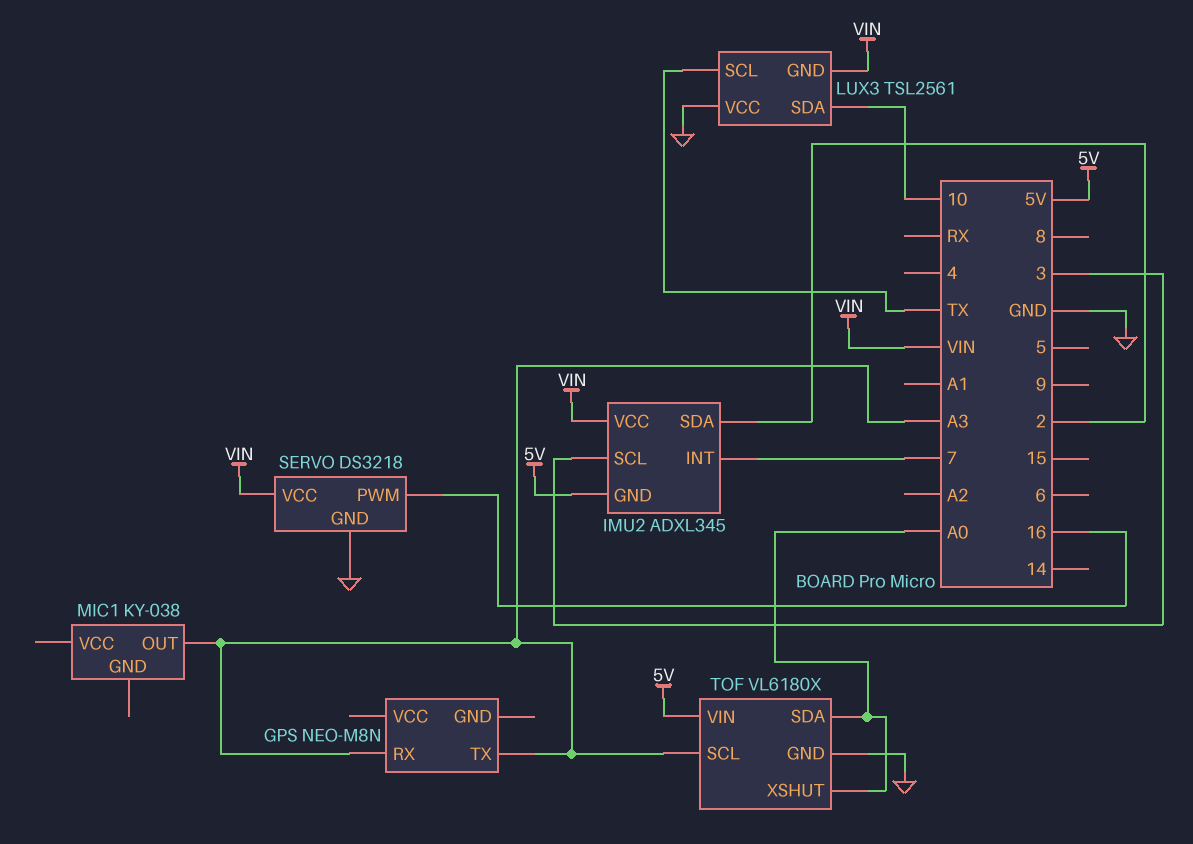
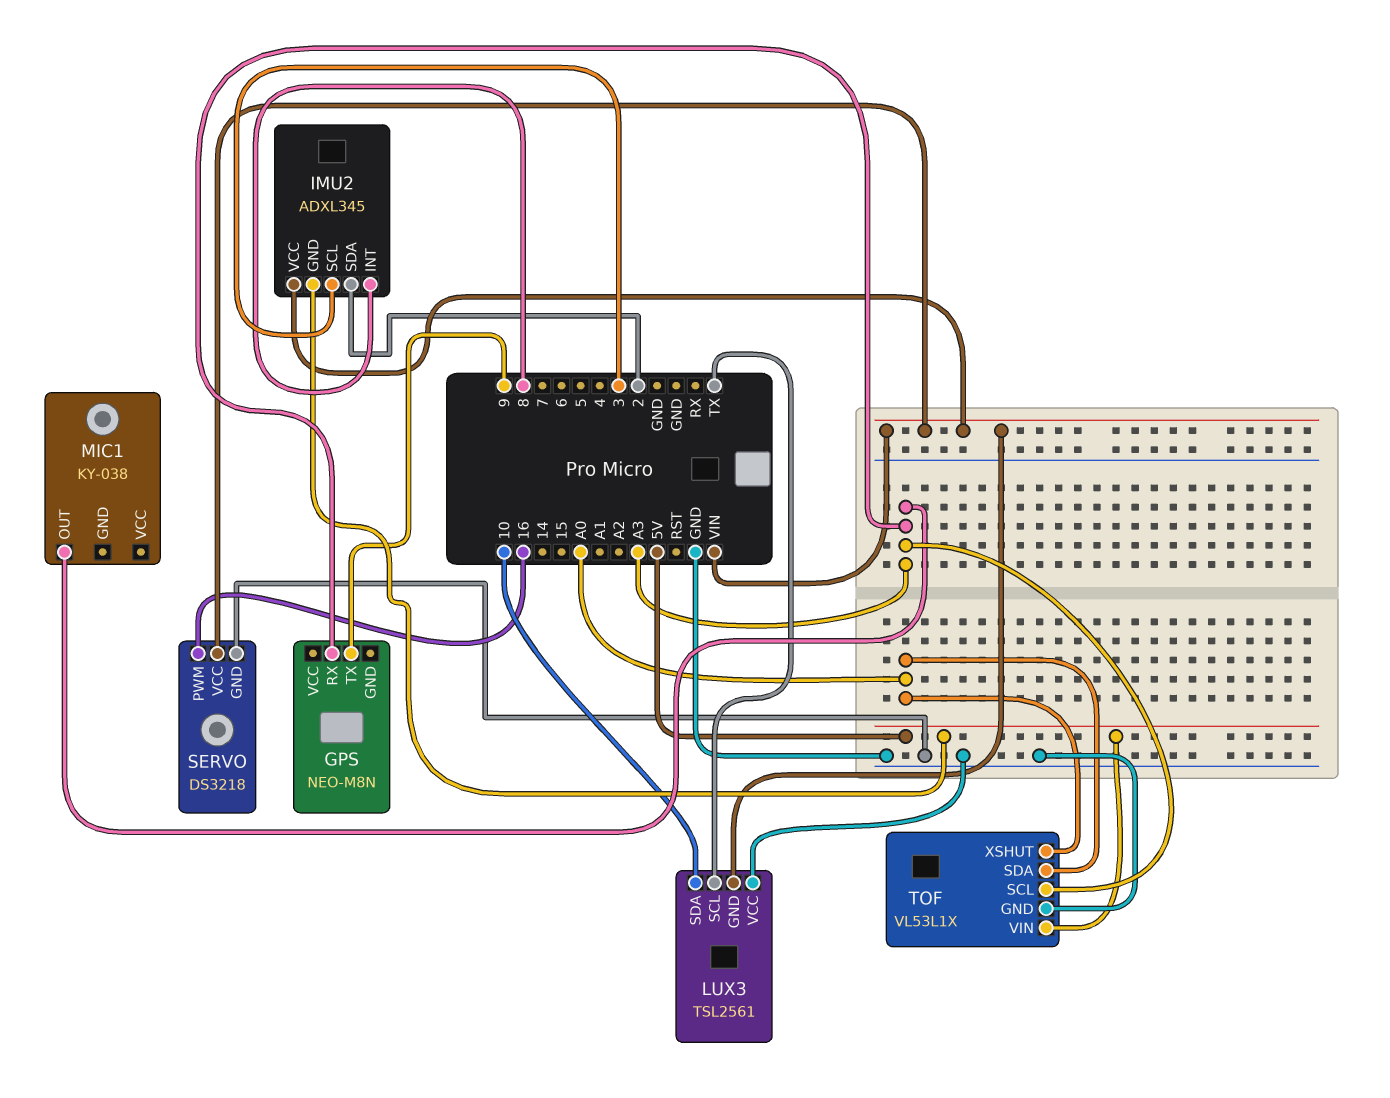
GPS pin TX: A3 -> 9
IMU2 pin INT: 7 -> 8
TOF: VL6180X -> VL53L1X

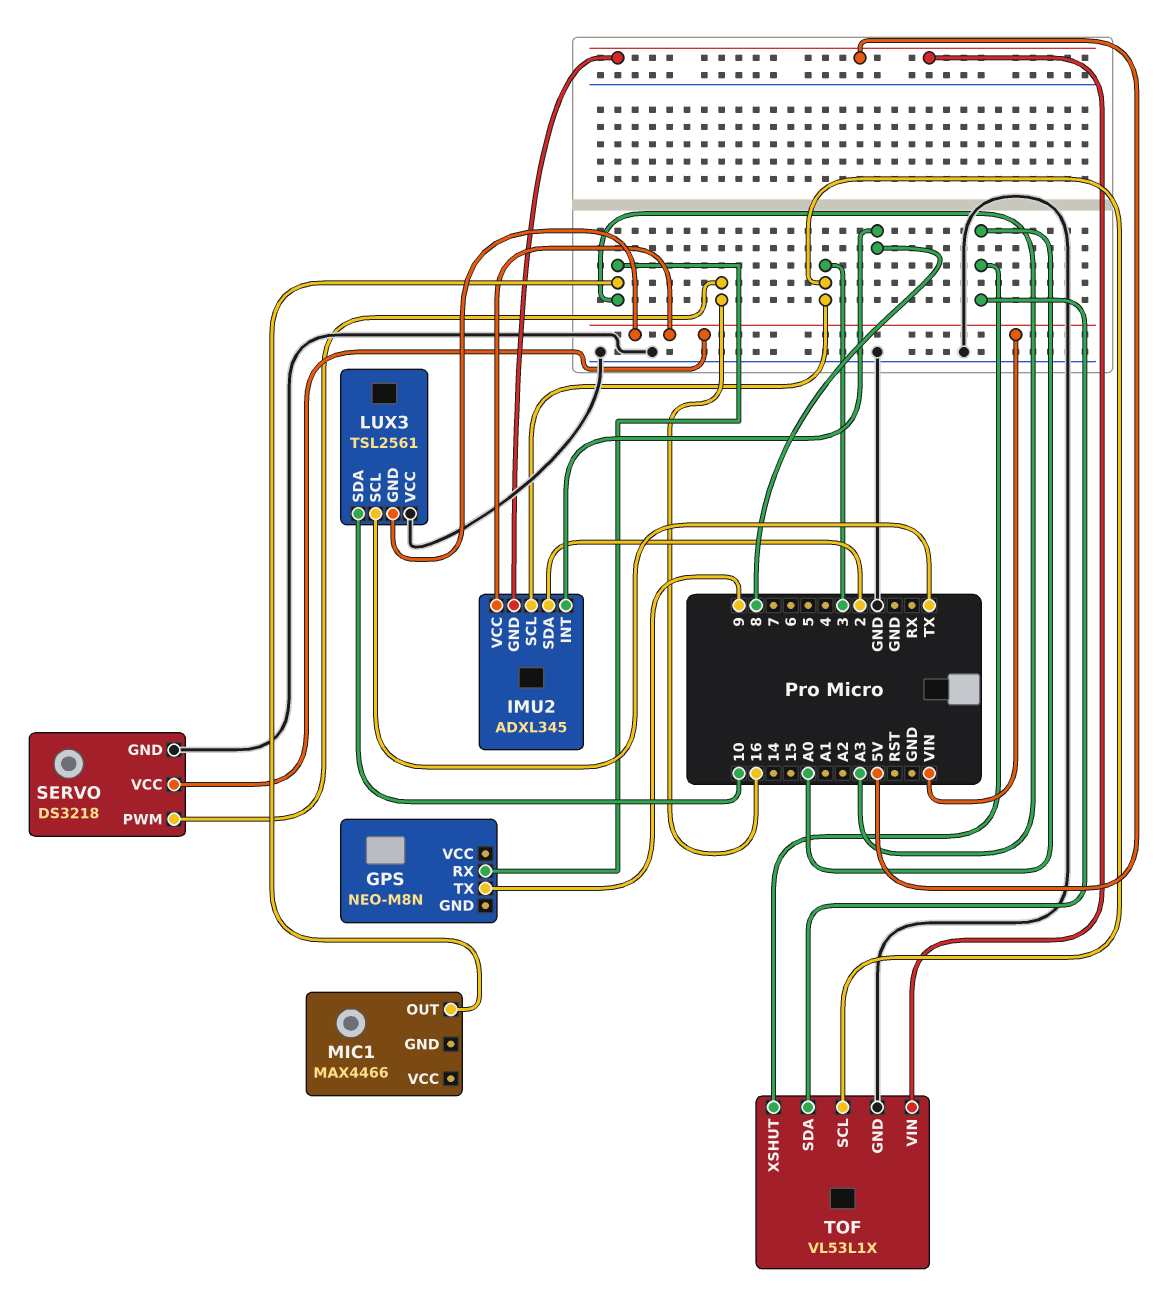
MIC1: KY-038 -> MAX4466
TOF pin SCL: A3 -> 3

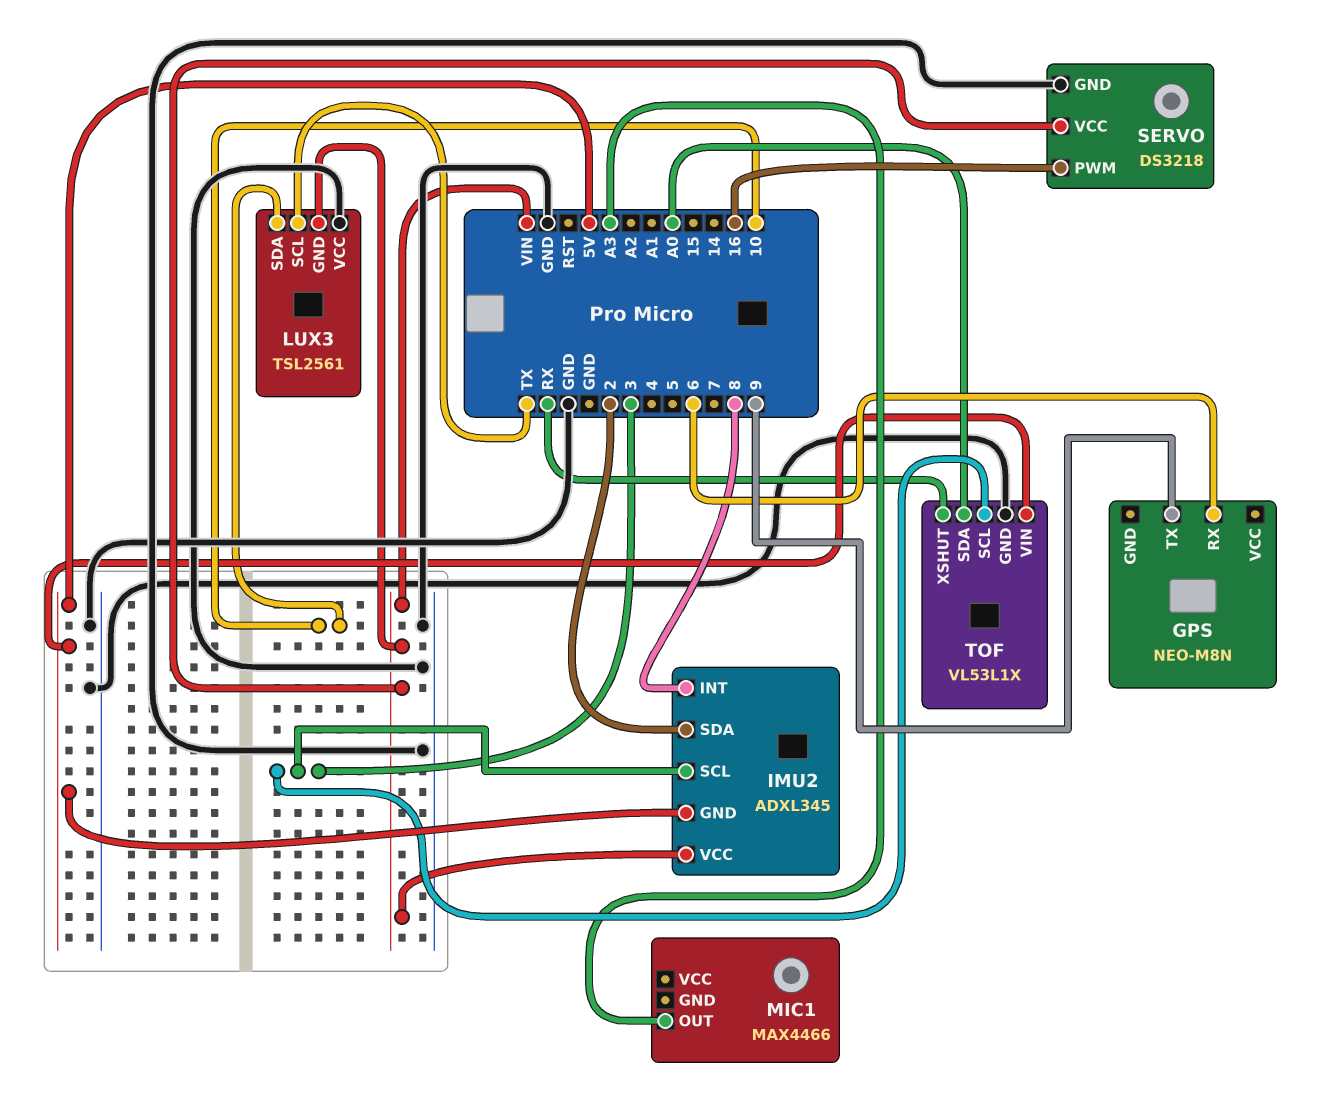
GPS pin RX: A3 -> 6
TOF pin XSHUT: A0 -> RX

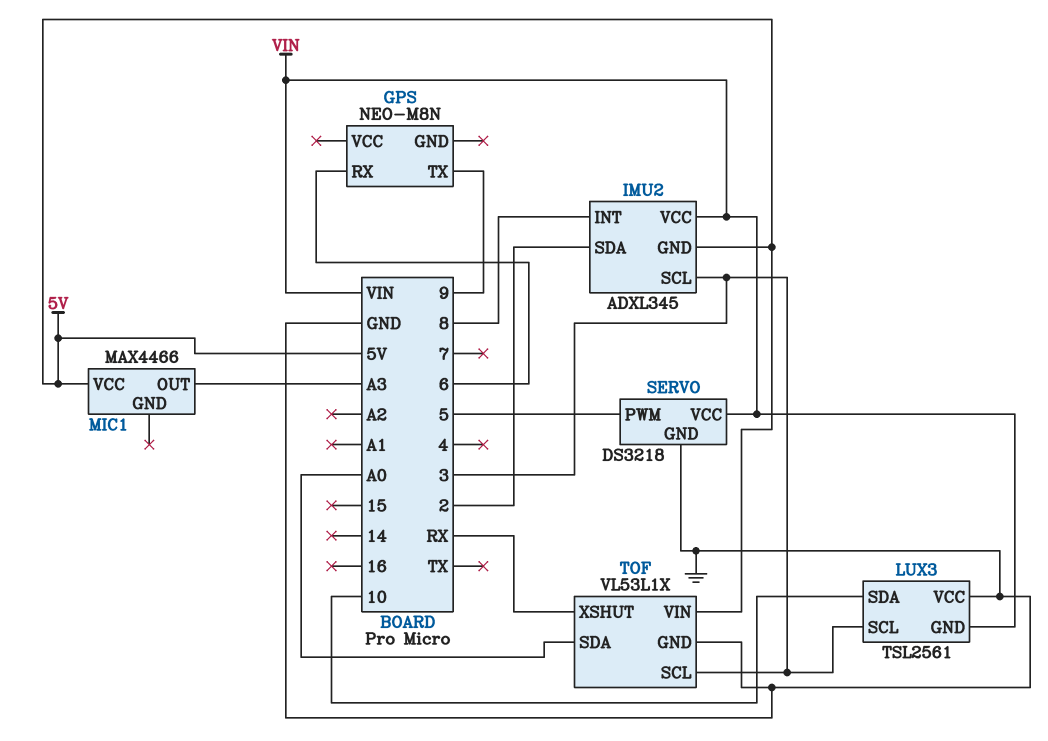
LUX3 pin SCL: TX -> 3
MIC1 pin VCC: none -> 5V
SERVO pin PWM: 16 -> 5

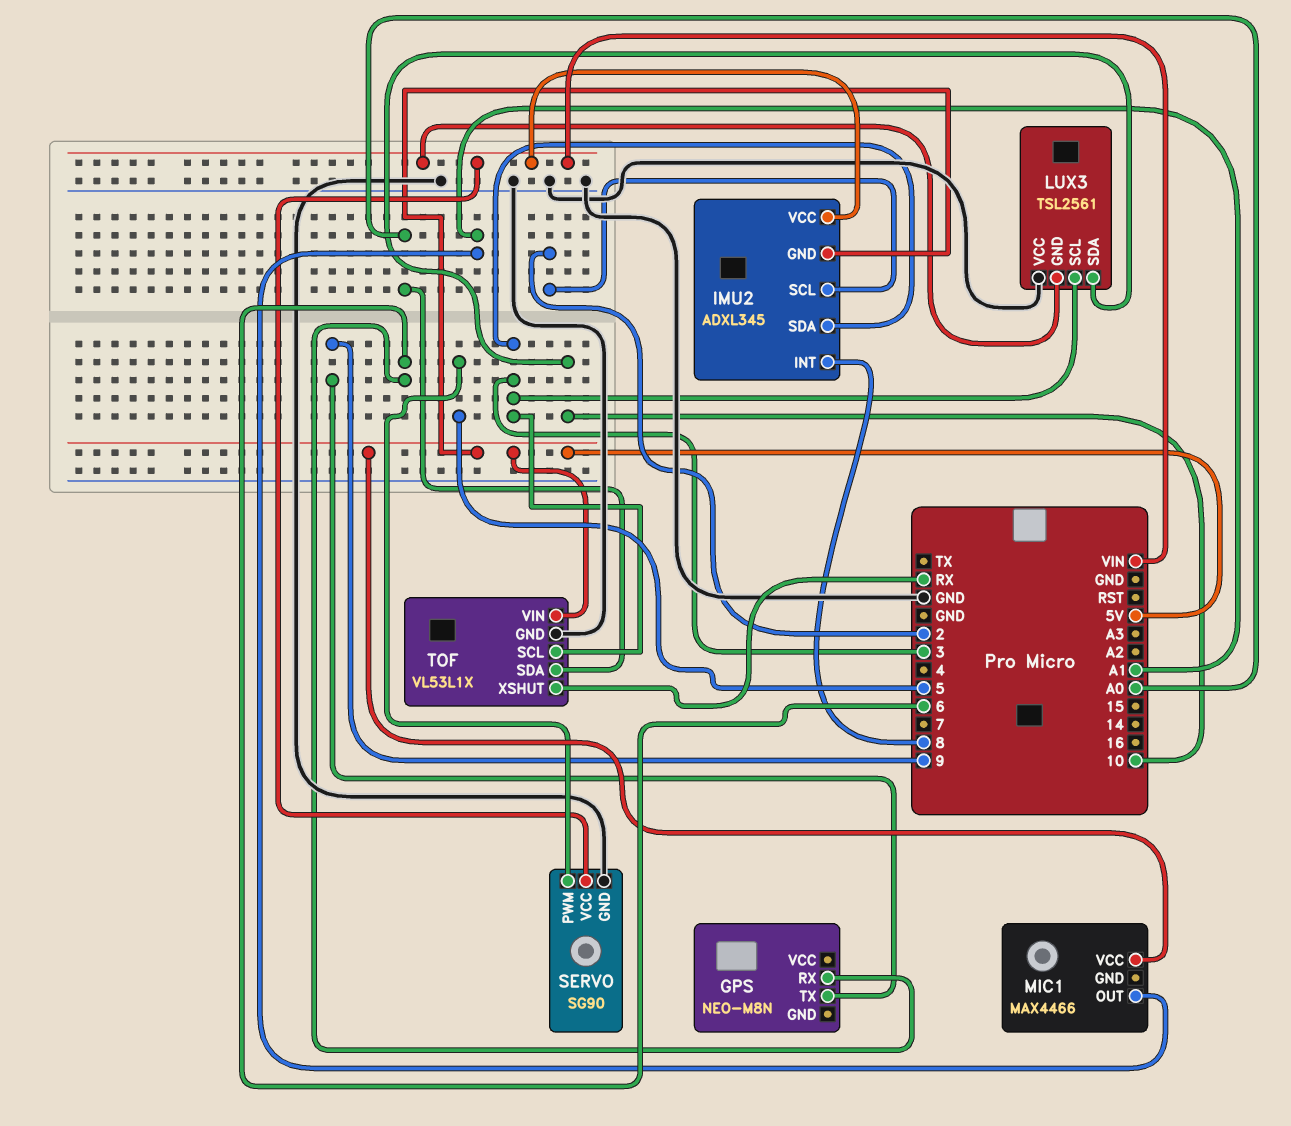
IMU2 pin SCL: 3 -> 2
IMU2 pin SDA: 2 -> 3
MIC1 pin OUT: A3 -> A1
SERVO: DS3218 -> SG90

